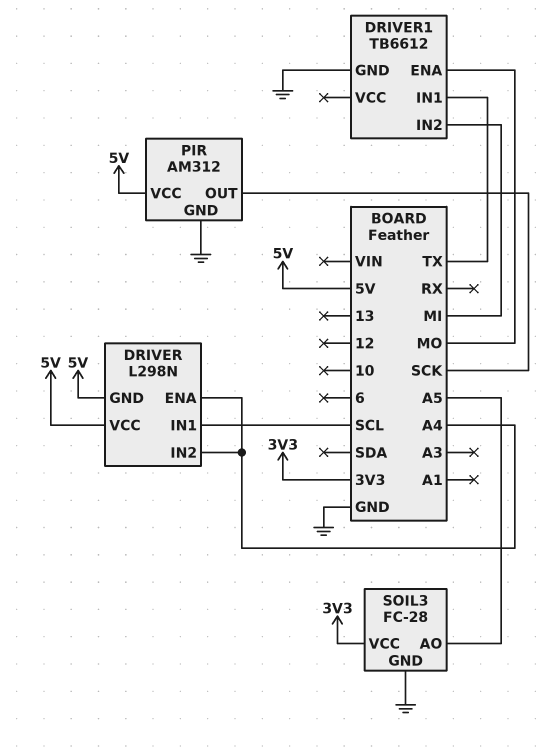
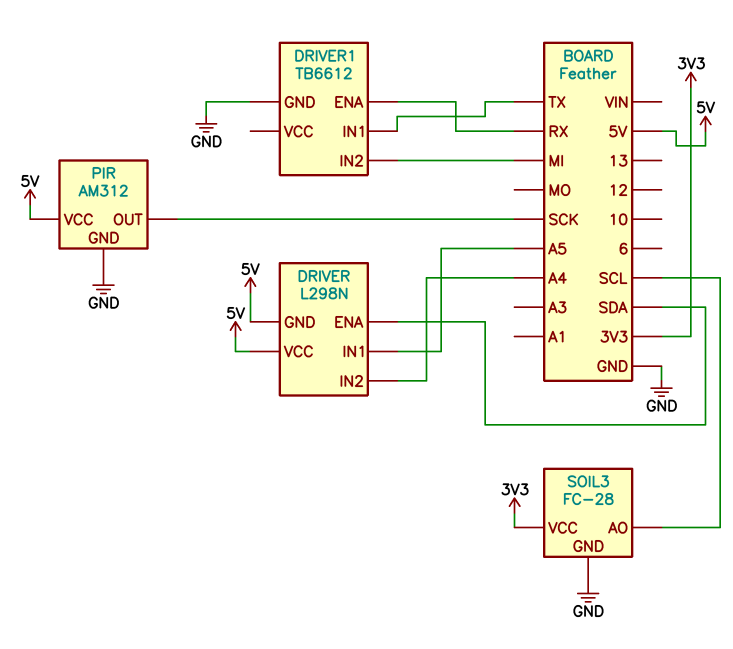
DRIVER pin ENA: A4 -> SDA
DRIVER pin IN1: SCL -> A5
DRIVER1 pin ENA: MO -> RX
SOIL3 pin AO: A5 -> SCL

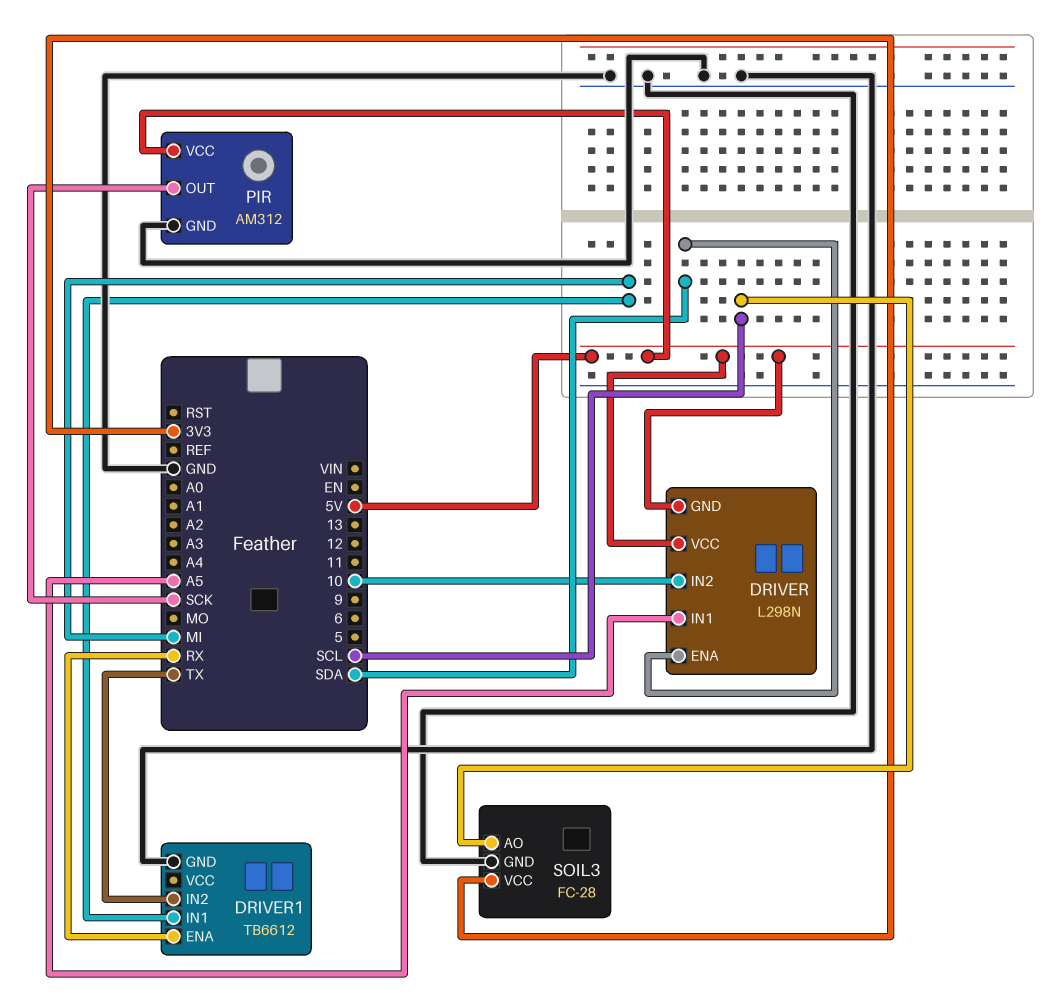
DRIVER pin IN2: A4 -> 10
DRIVER1 pin IN1: TX -> MI
DRIVER1 pin IN2: MI -> TX

